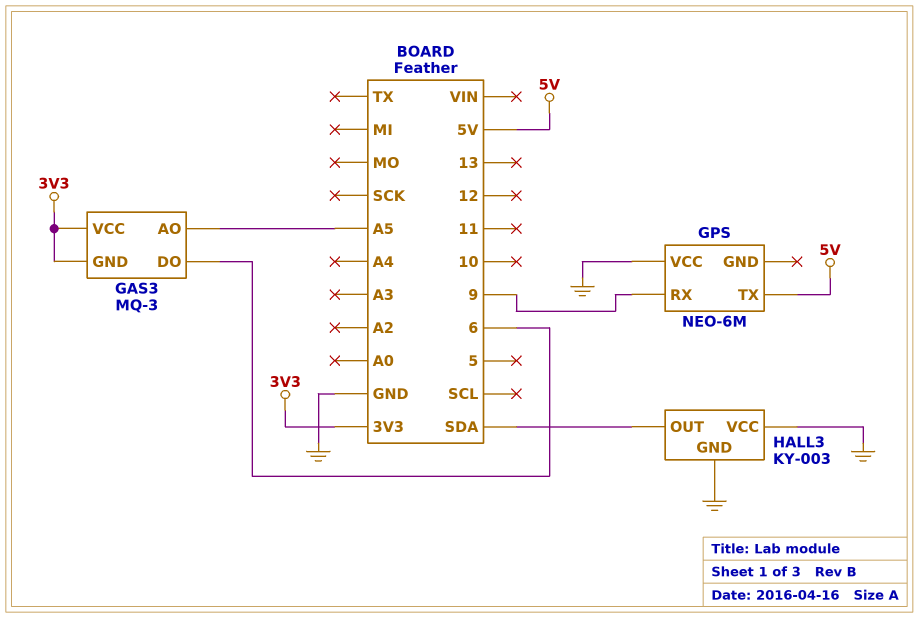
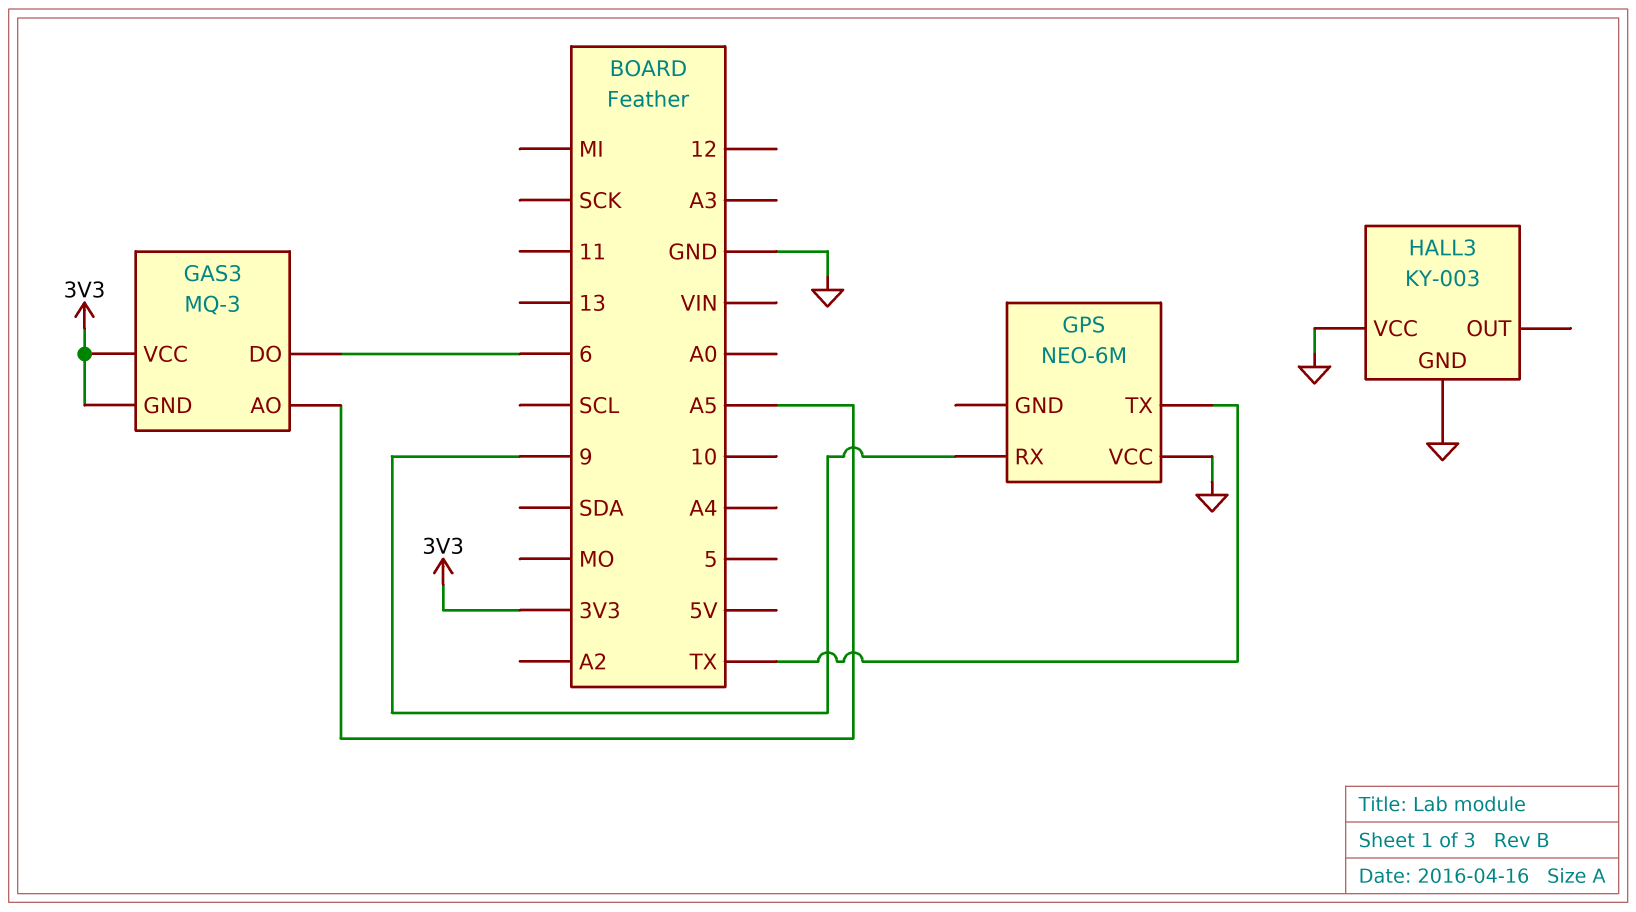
GPS pin TX: 5V -> TX
HALL3 pin OUT: SDA -> none

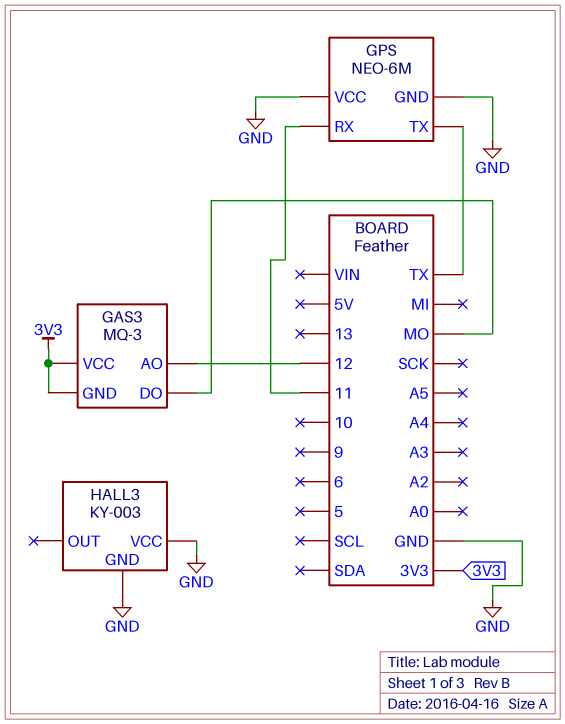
GAS3 pin AO: A5 -> 12
GAS3 pin DO: 6 -> MO
GPS pin GND: none -> GND
GPS pin RX: 9 -> 11

